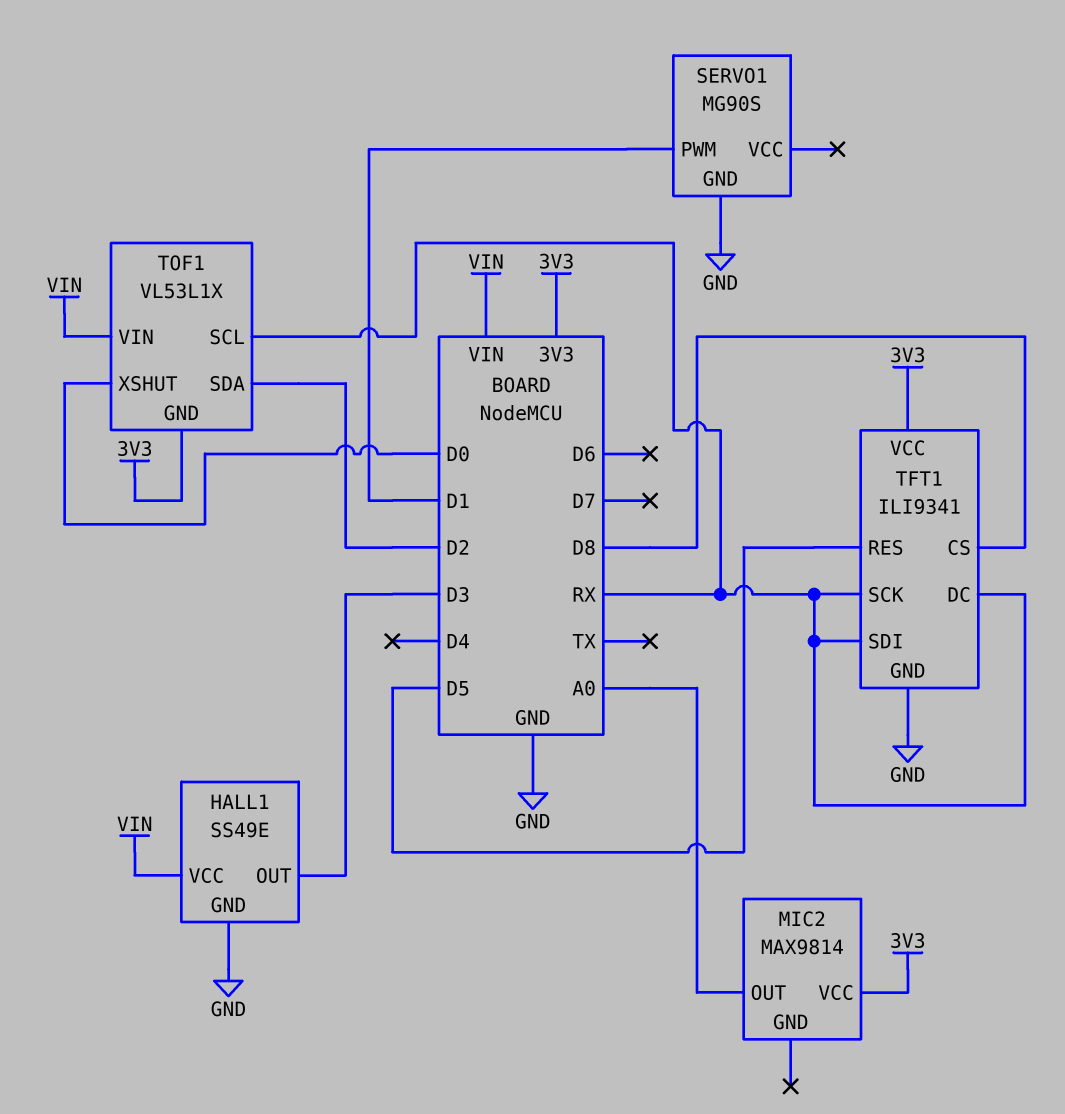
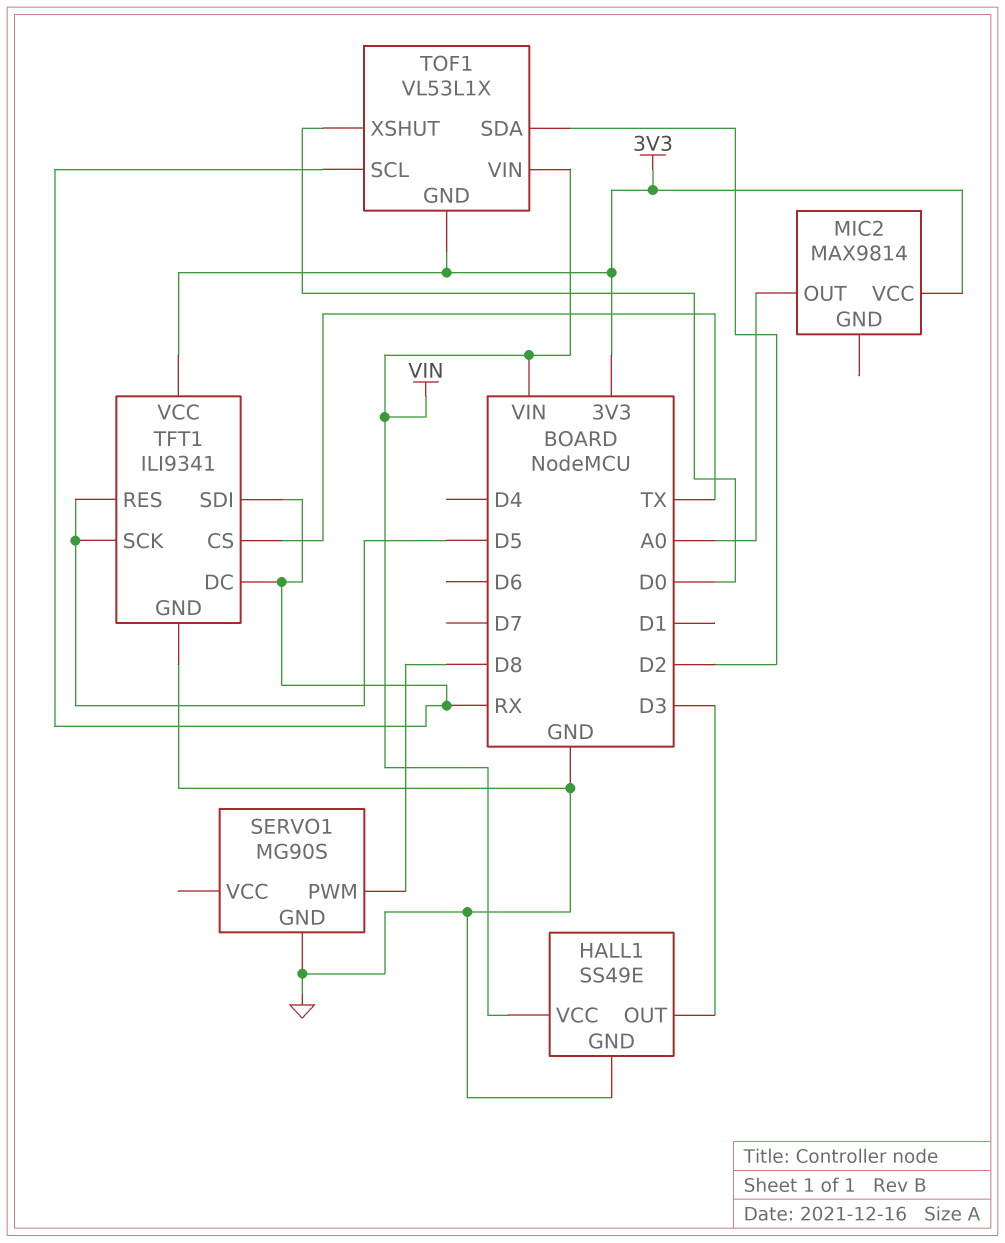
SERVO1 pin PWM: D1 -> D8
TFT1 pin CS: D8 -> TX
TFT1 pin SCK: RX -> D5

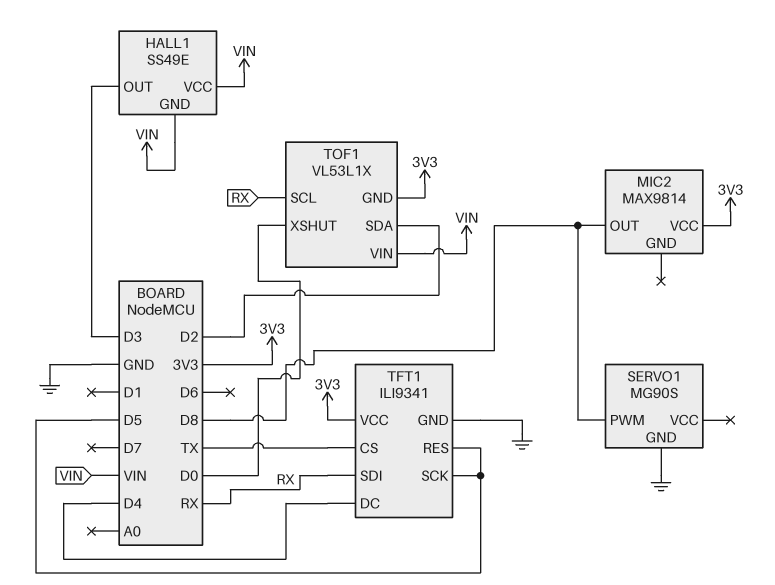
HALL1 pin GND: GND -> VIN
MIC2 pin OUT: A0 -> D8
TFT1 pin DC: RX -> D4

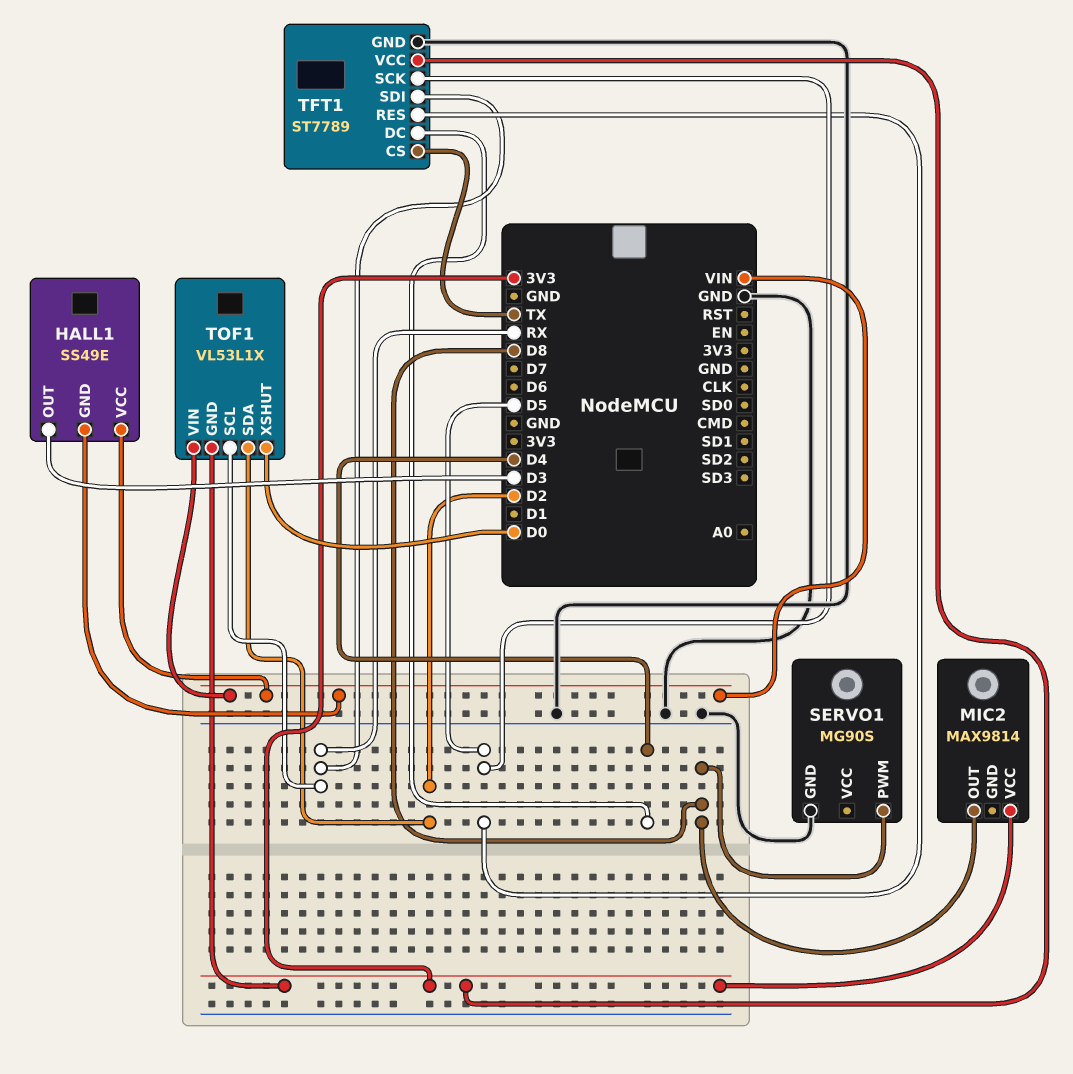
TFT1: ILI9341 -> ST7789

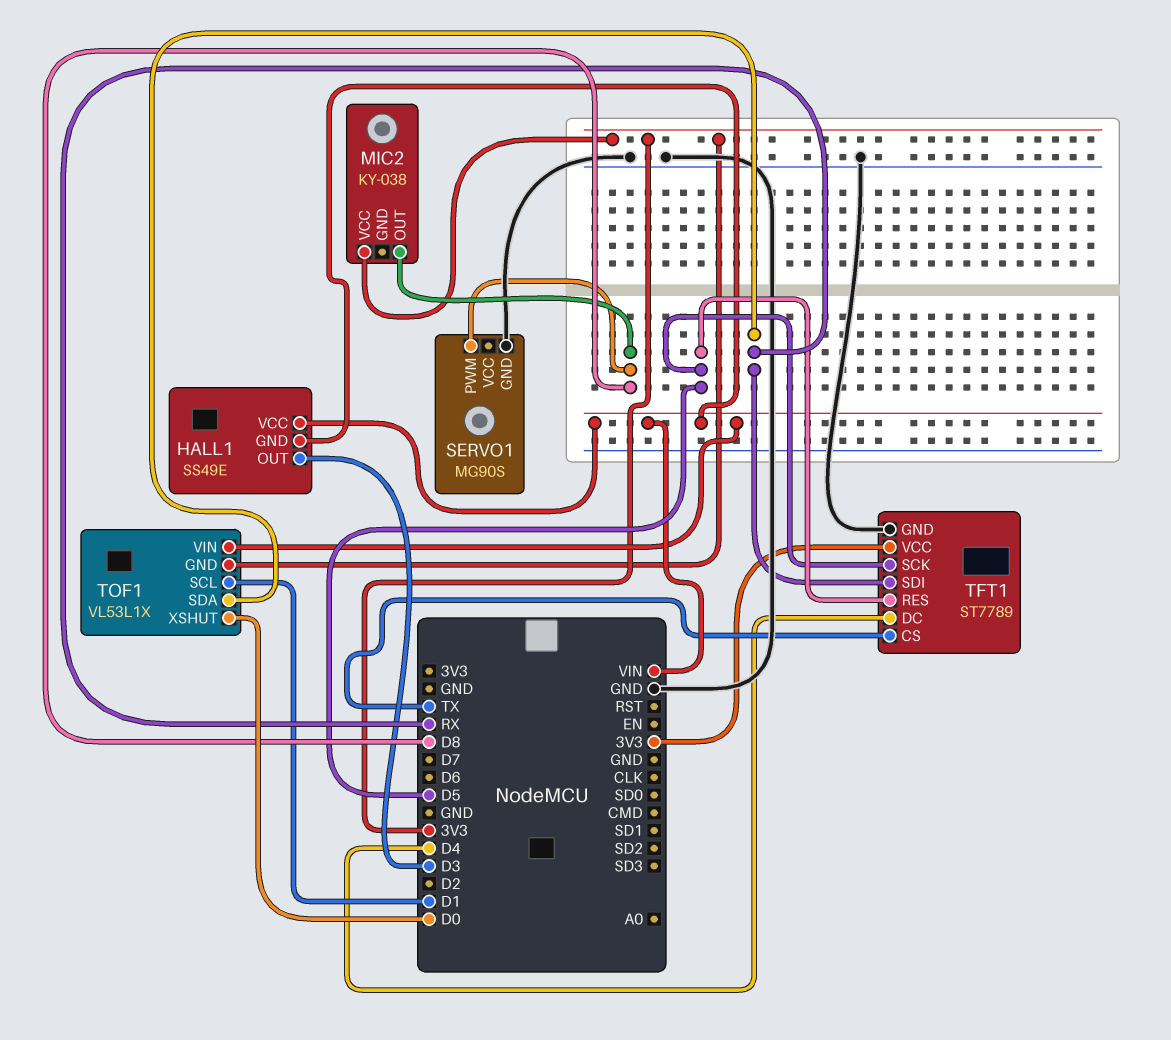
MIC2: MAX9814 -> KY-038
TOF1 pin SCL: RX -> D1
TOF1 pin SDA: D2 -> RX

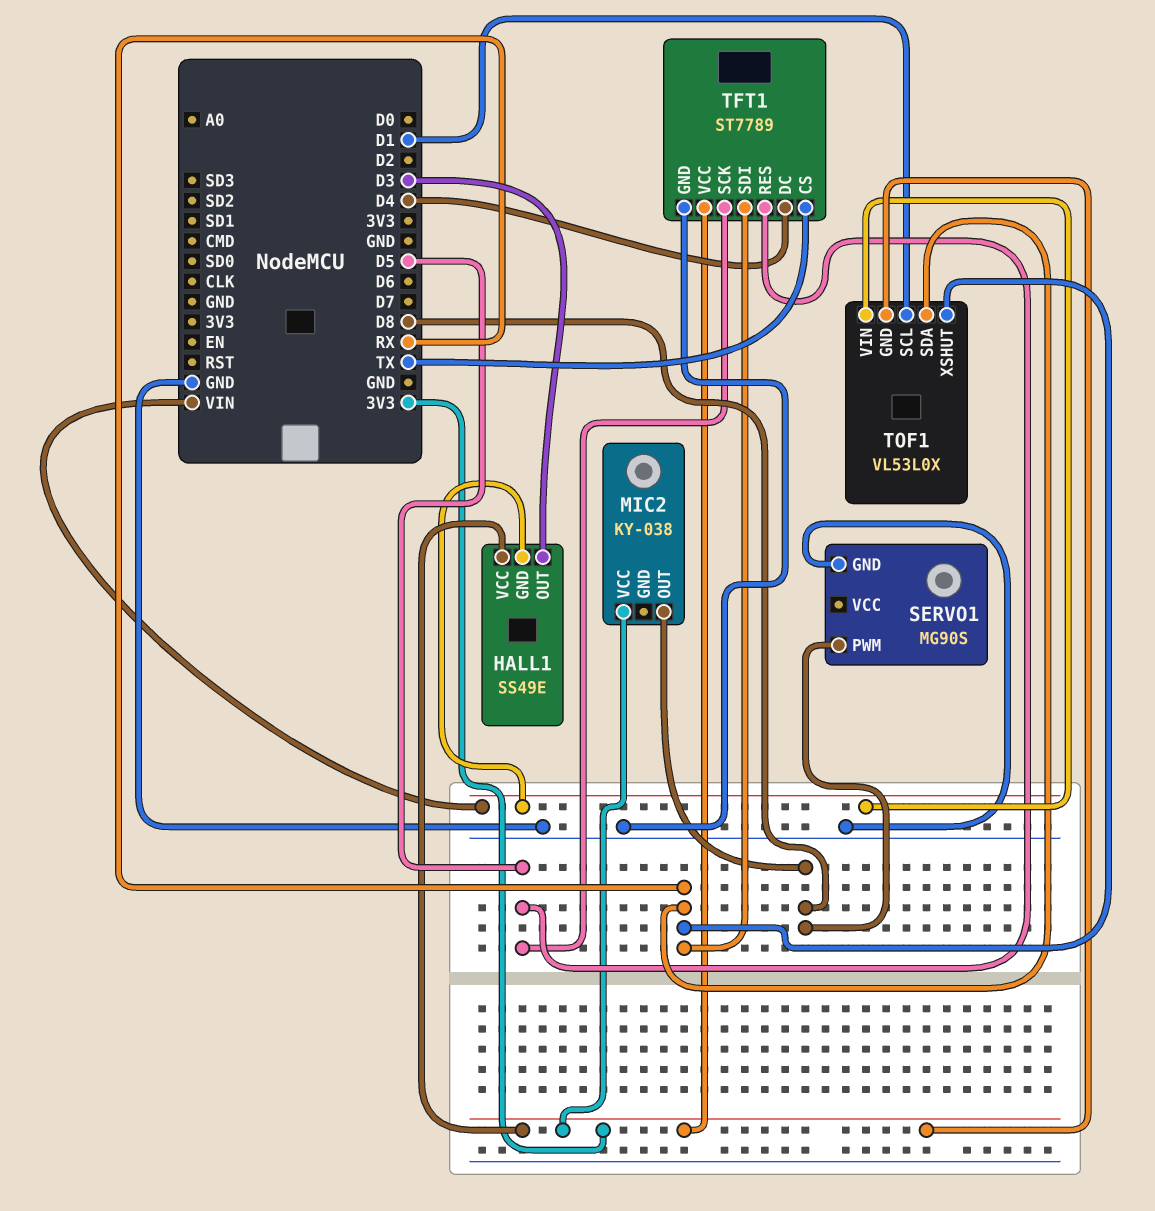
HALL1 pin VCC: VIN -> 3V3
TOF1: VL53L1X -> VL53L0X
TOF1 pin XSHUT: D0 -> RX

